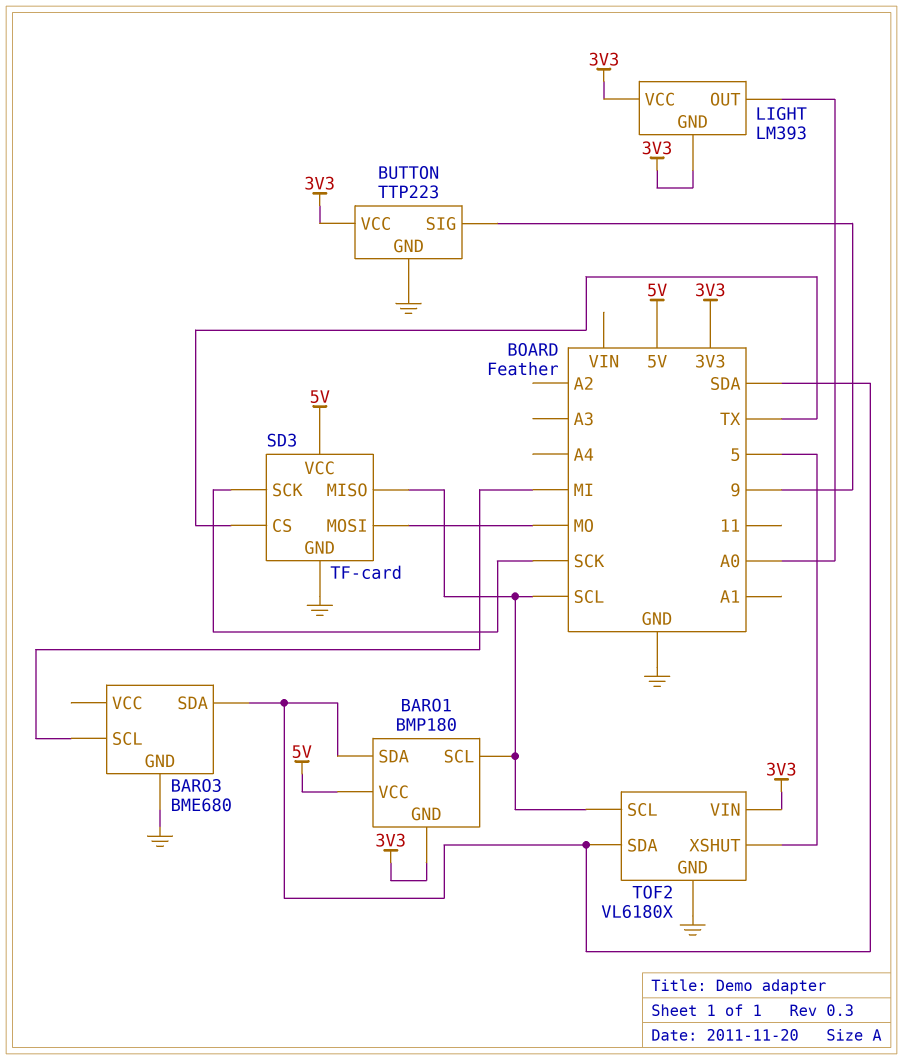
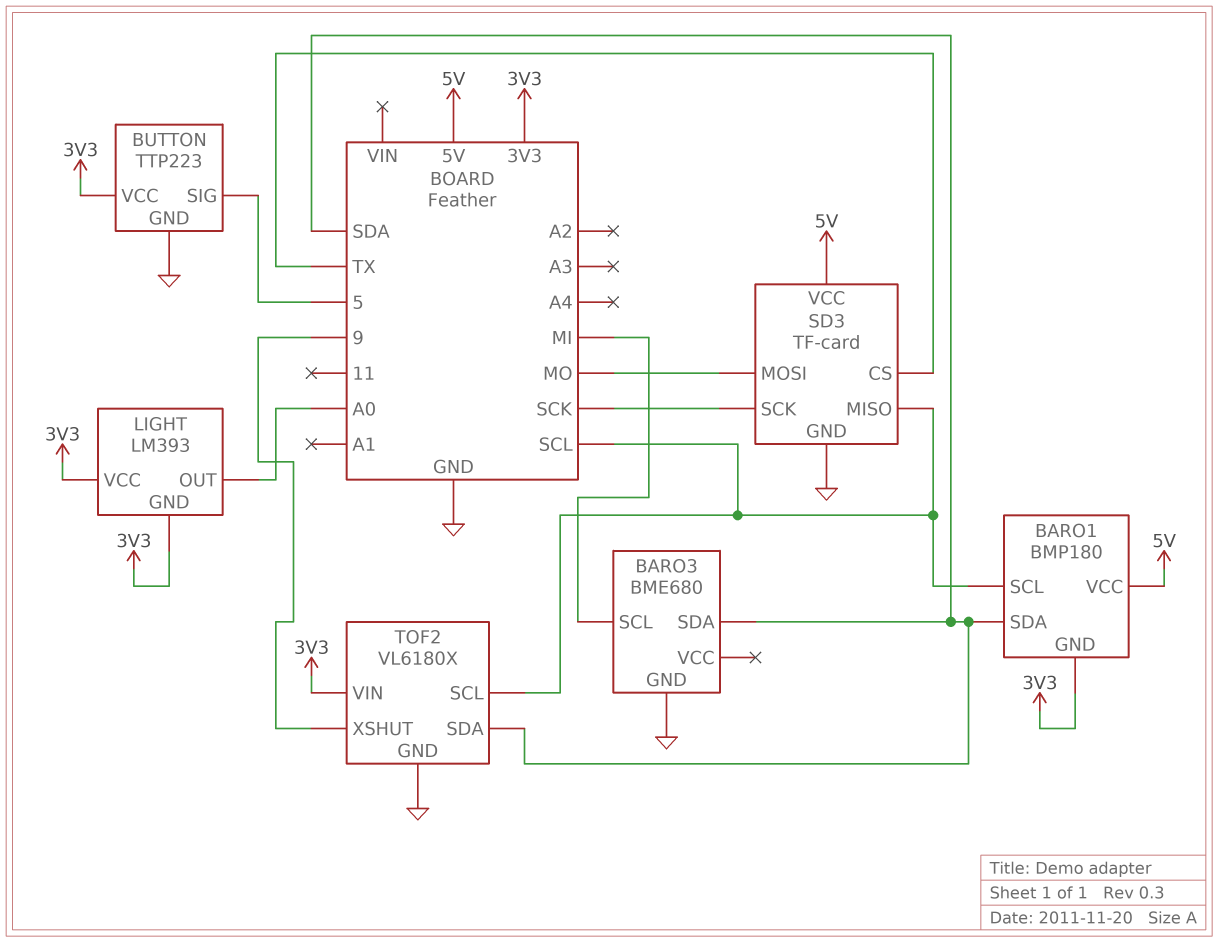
BUTTON pin SIG: 9 -> 5
TOF2 pin XSHUT: 5 -> 9

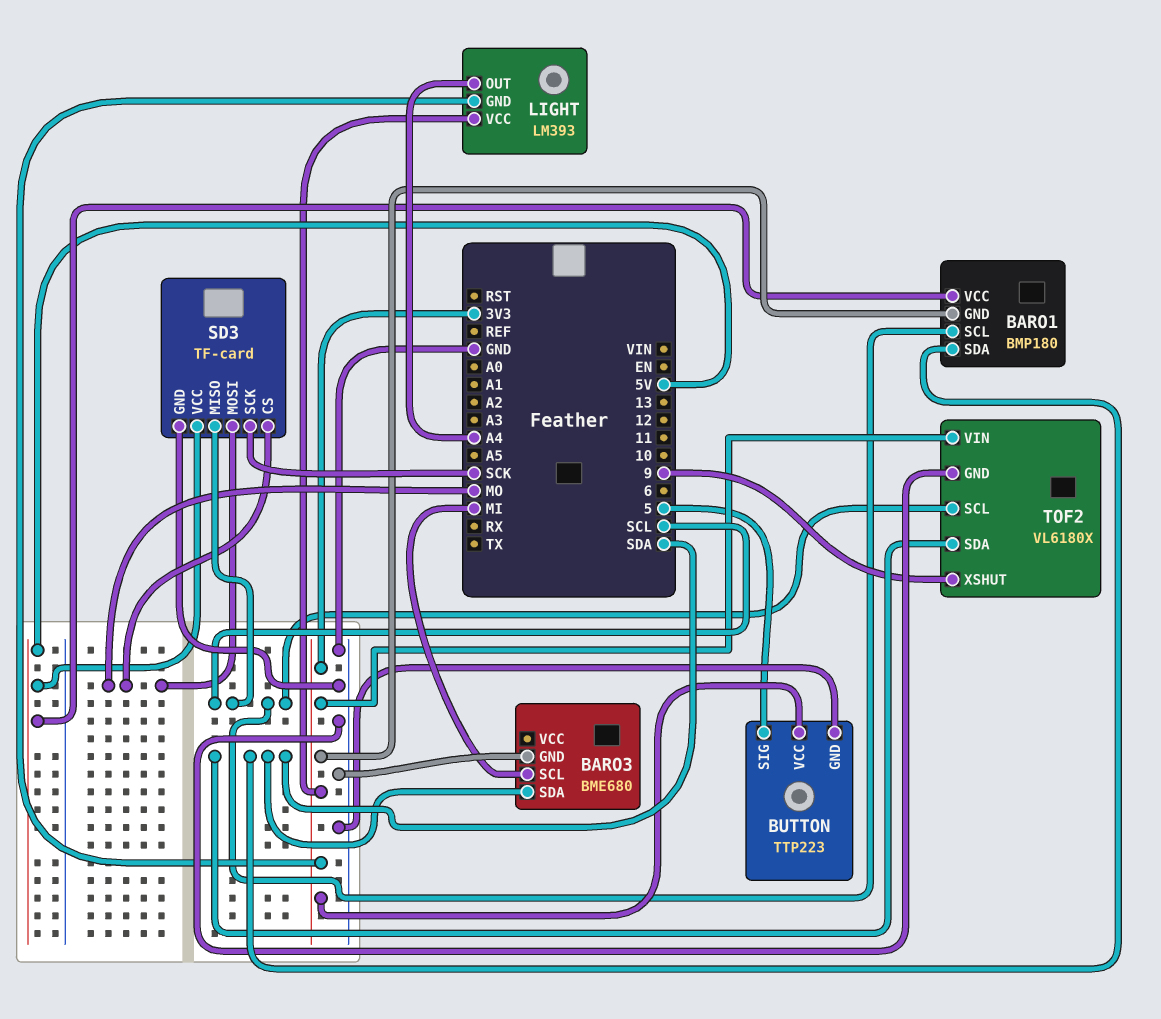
LIGHT pin OUT: A0 -> A4
SD3 pin CS: TX -> MO

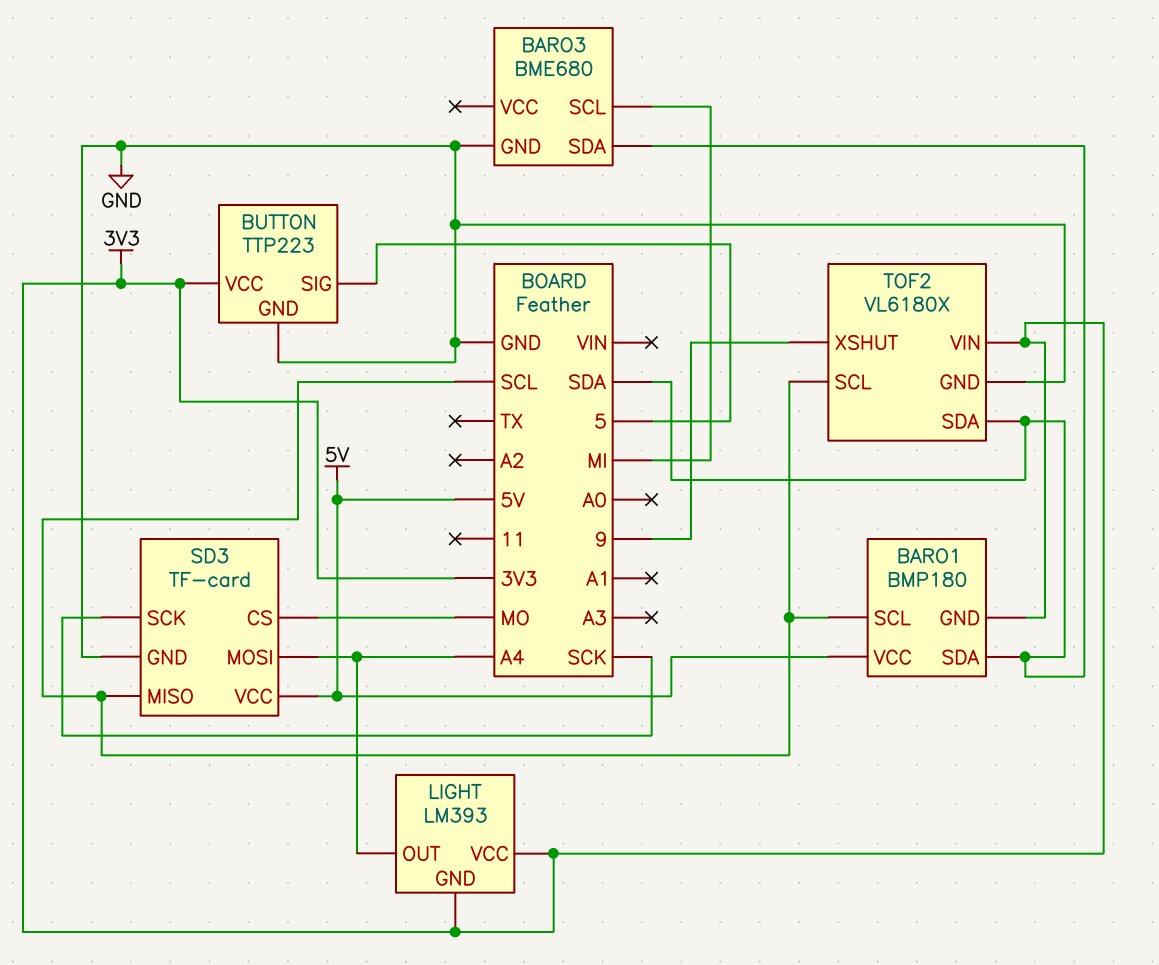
SD3 pin MOSI: MO -> A4

